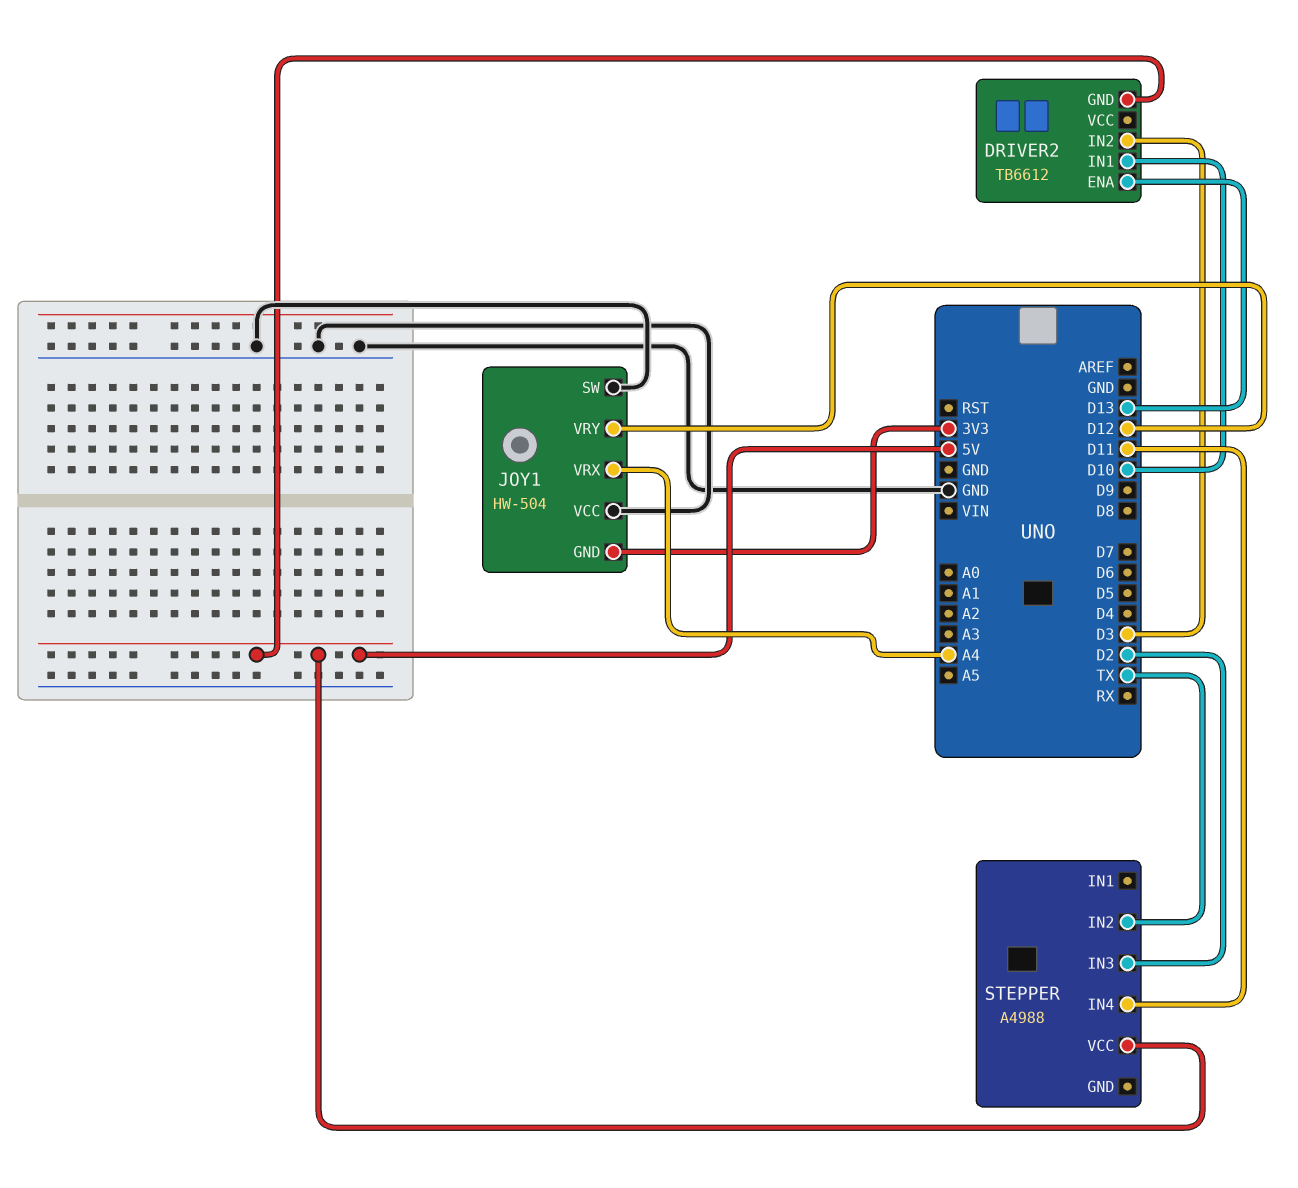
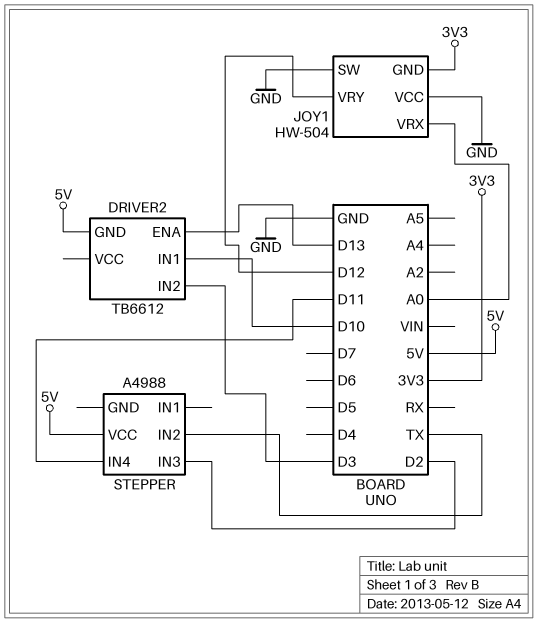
JOY1 pin VRX: A4 -> A0

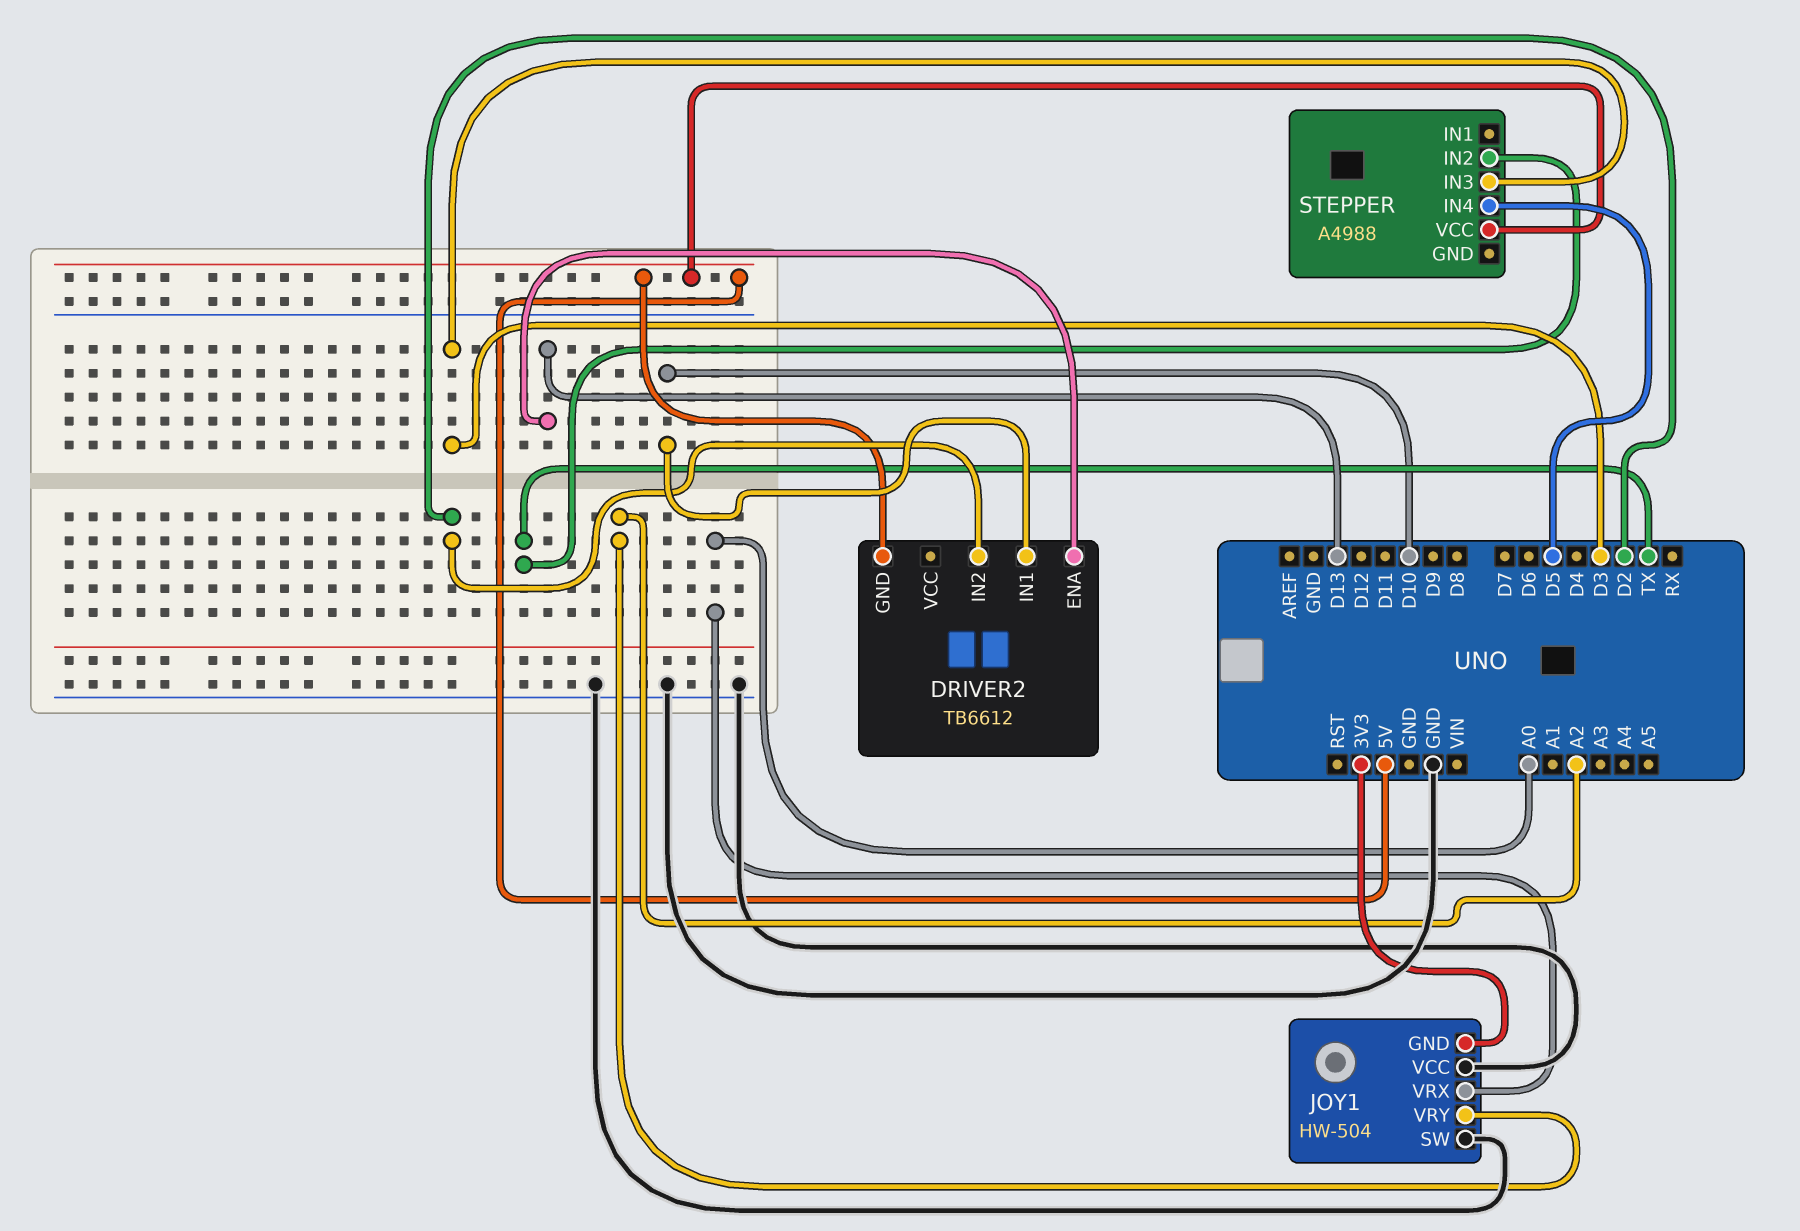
DRIVER2 pin IN2: D3 -> D2
JOY1 pin VRY: D12 -> A2
STEPPER pin IN3: D2 -> D3
STEPPER pin IN4: D11 -> D5

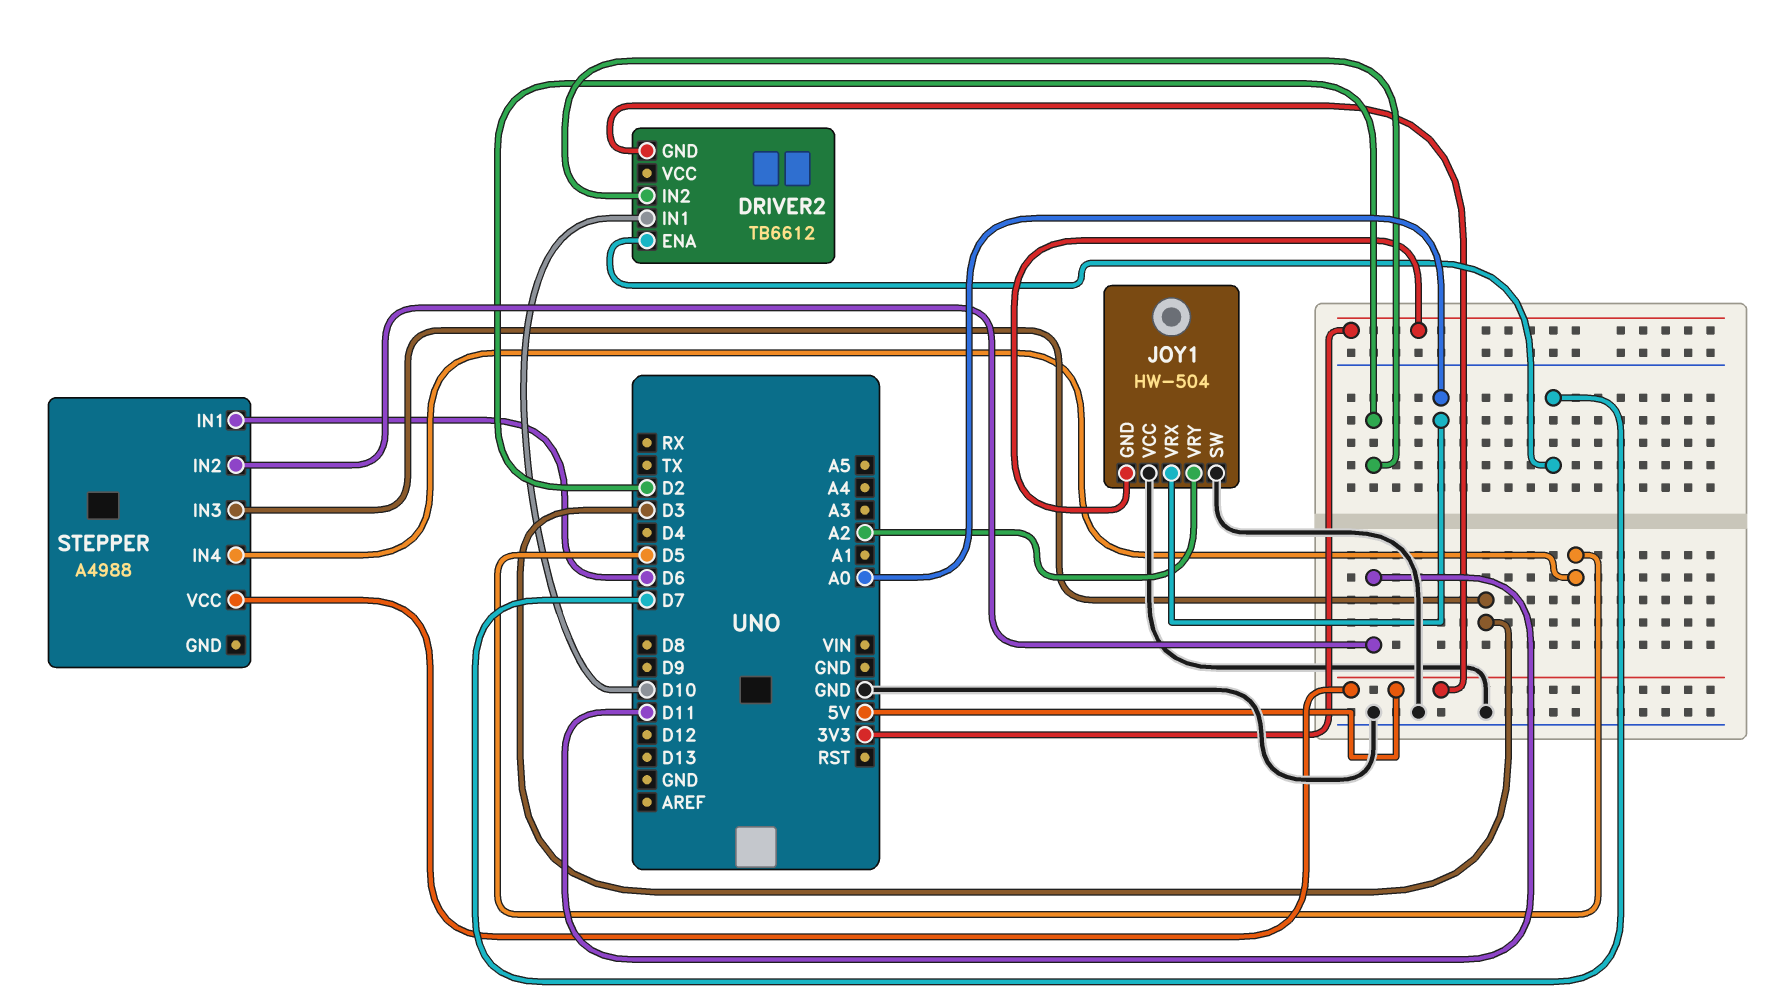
DRIVER2 pin ENA: D13 -> D7
STEPPER pin IN1: none -> D6
STEPPER pin IN2: TX -> D11

